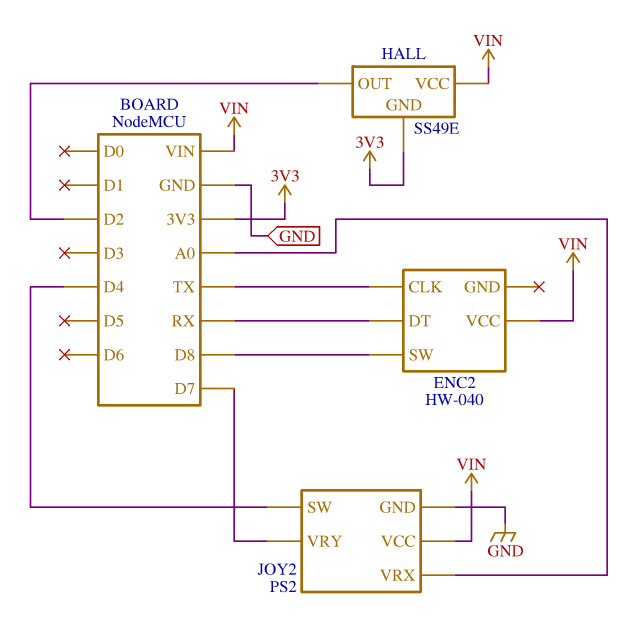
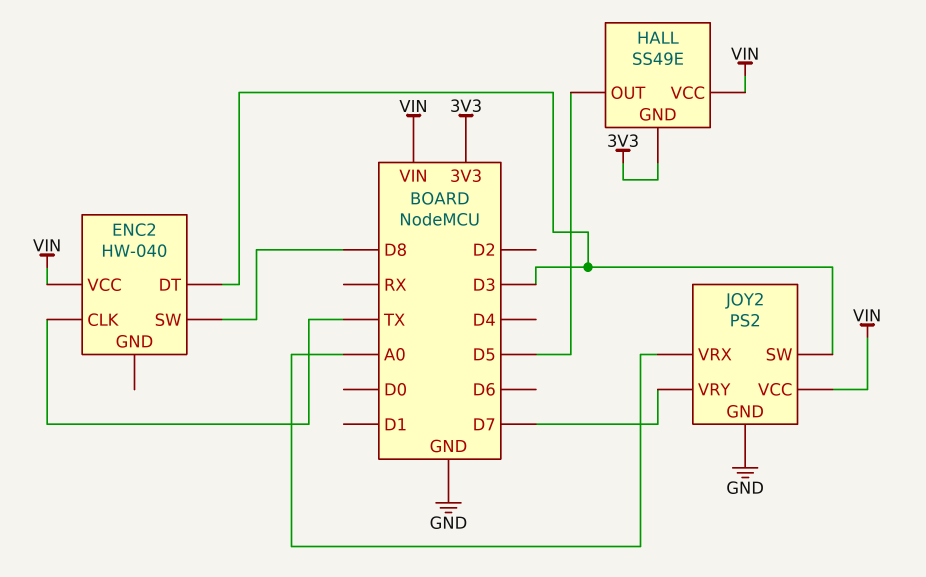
ENC2 pin DT: RX -> D3
HALL pin OUT: D2 -> D5
JOY2 pin SW: D4 -> D3

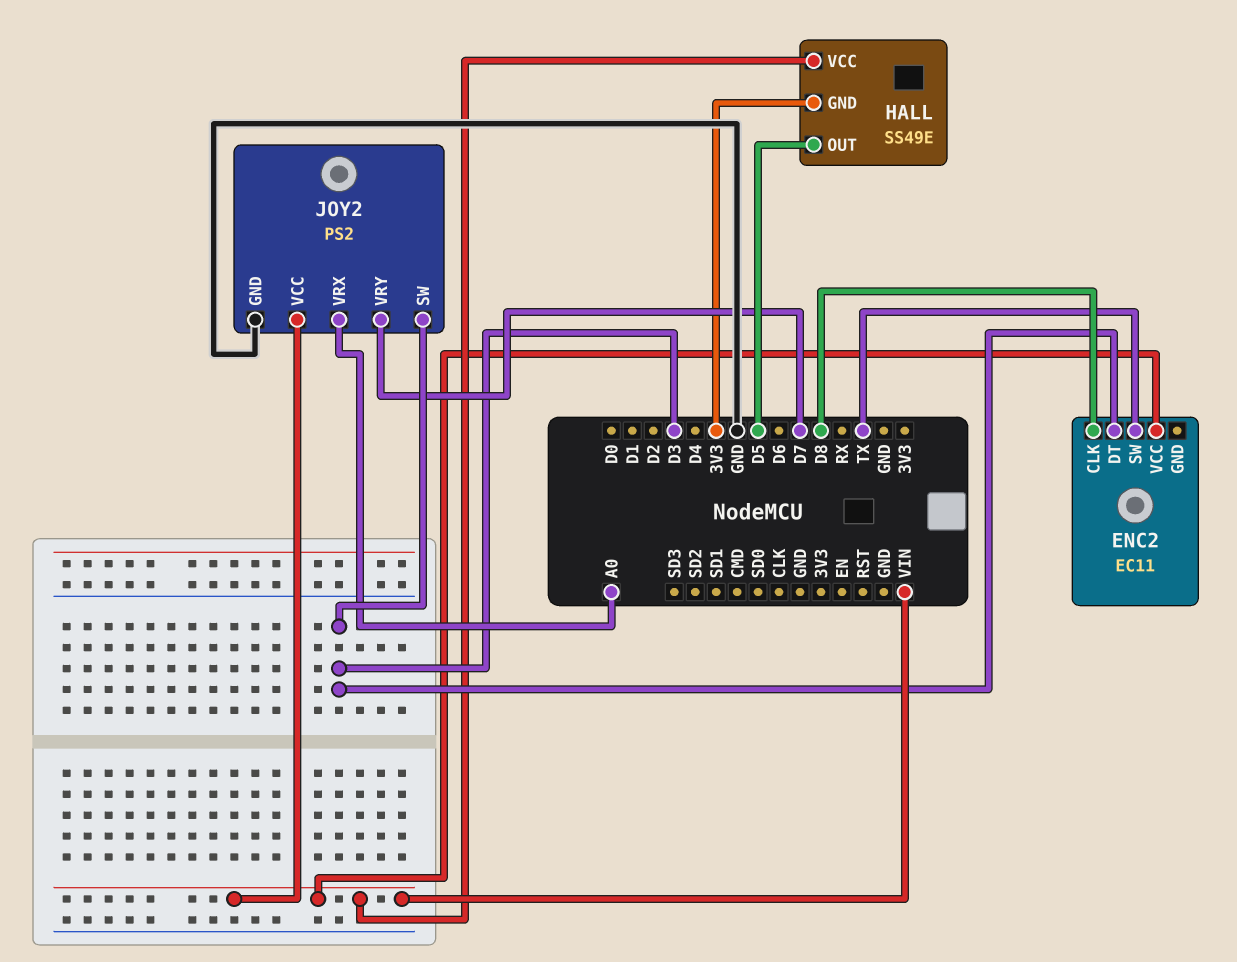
ENC2: HW-040 -> EC11
ENC2 pin CLK: TX -> D8
ENC2 pin SW: D8 -> TX

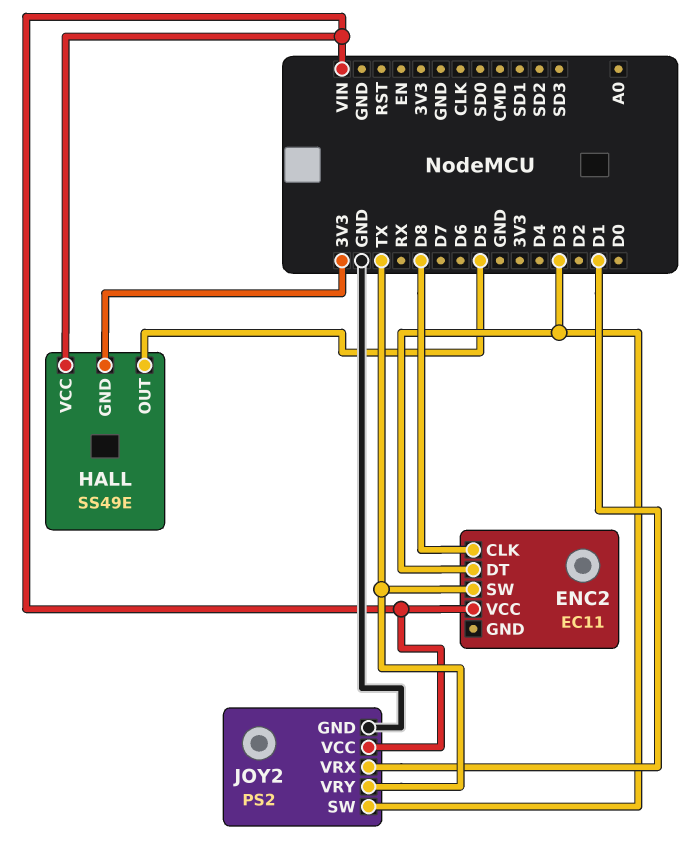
JOY2 pin VRX: A0 -> D1
JOY2 pin VRY: D7 -> TX

